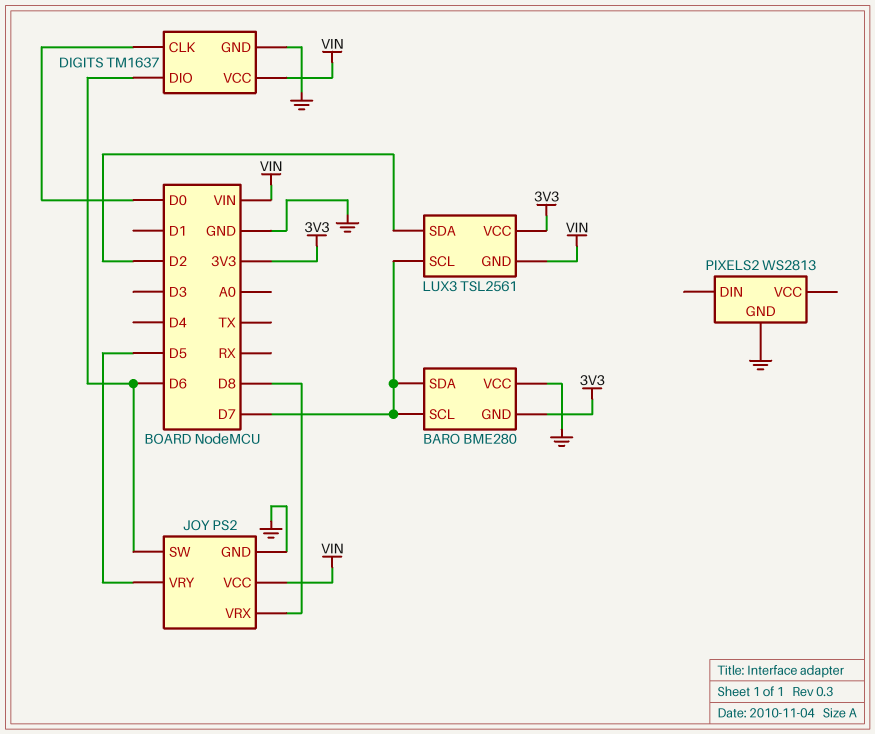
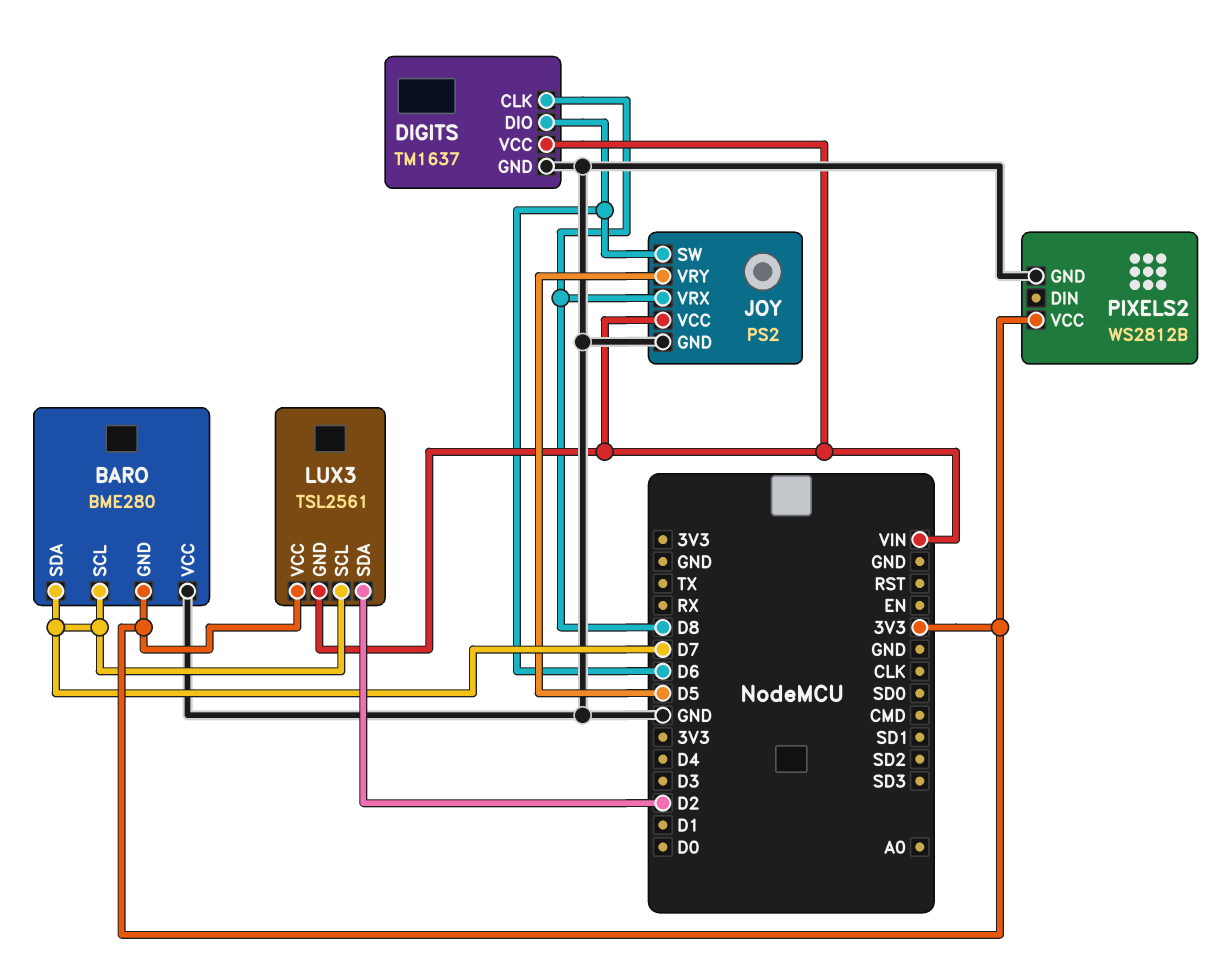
DIGITS pin CLK: D0 -> D8
PIXELS2: WS2813 -> WS2812B
PIXELS2 pin VCC: none -> 3V3

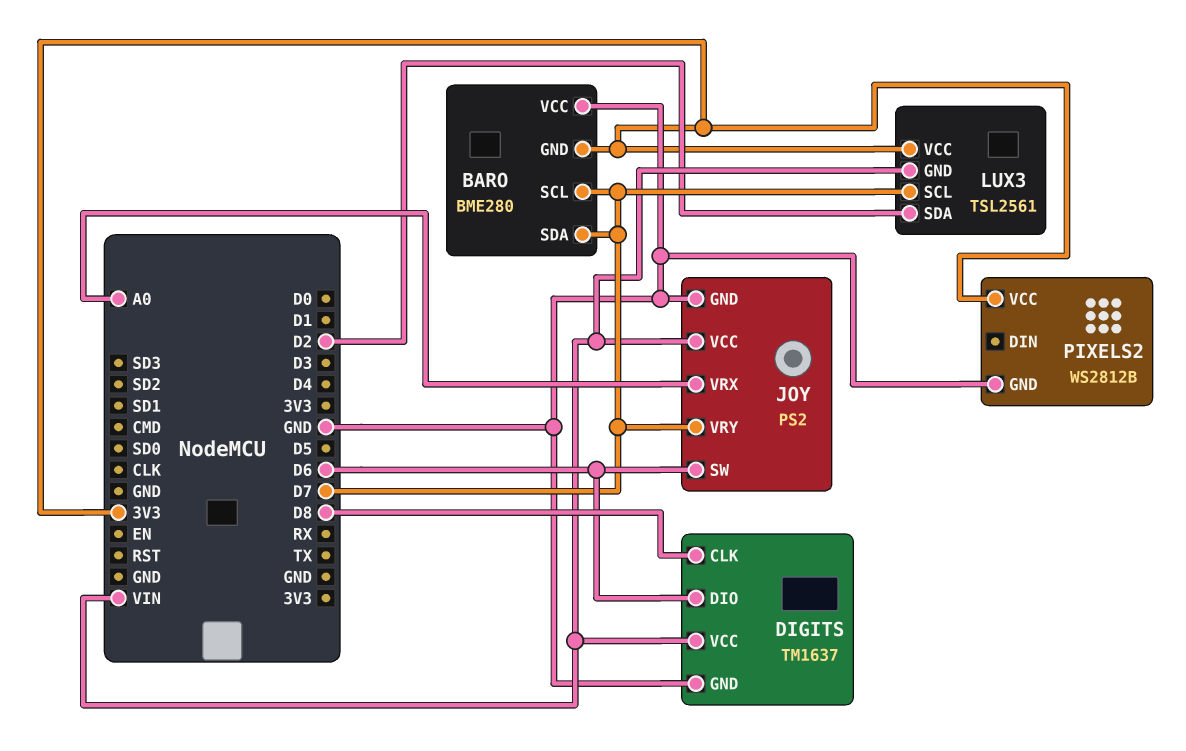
JOY pin VRX: D8 -> A0
JOY pin VRY: D5 -> D7

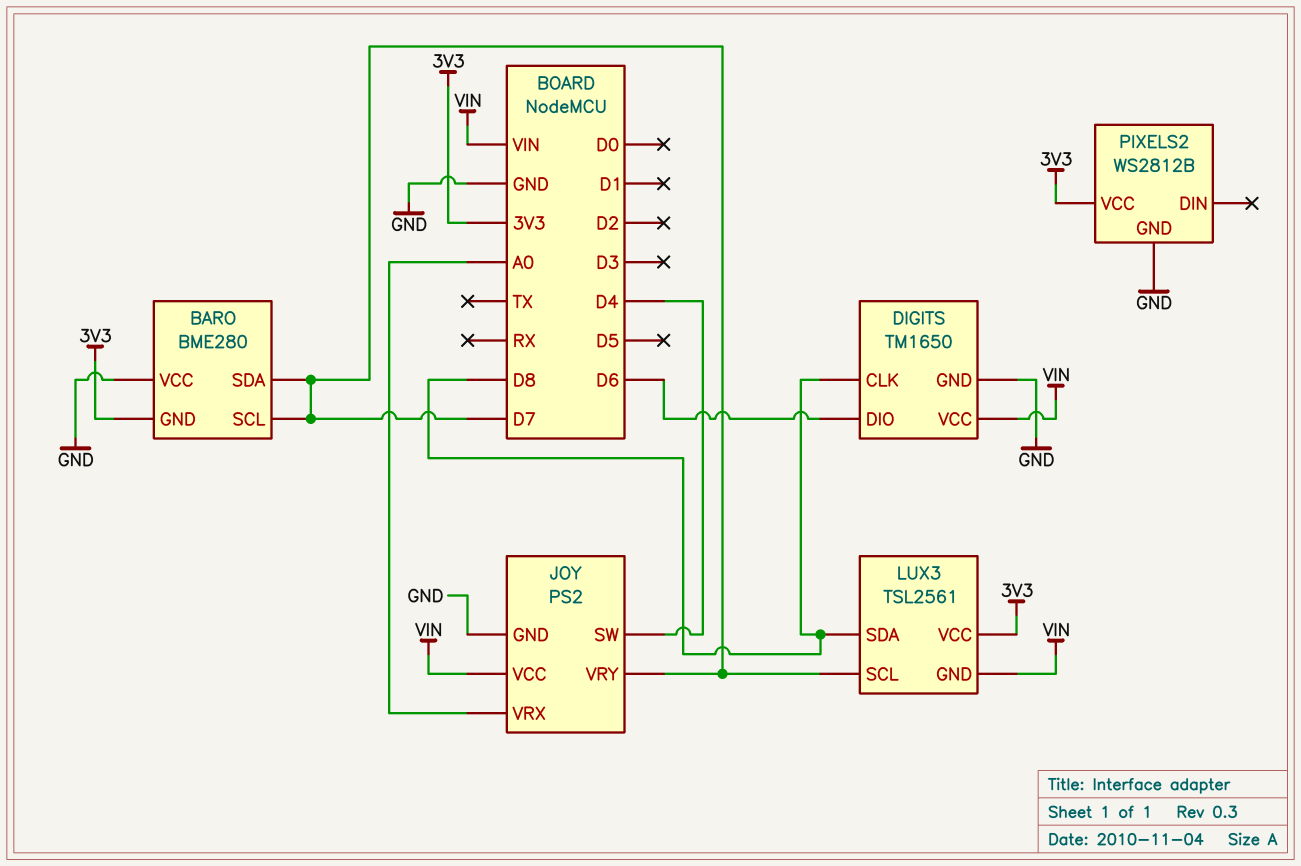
DIGITS: TM1637 -> TM1650
JOY pin SW: D6 -> D4
LUX3 pin SDA: D2 -> D8

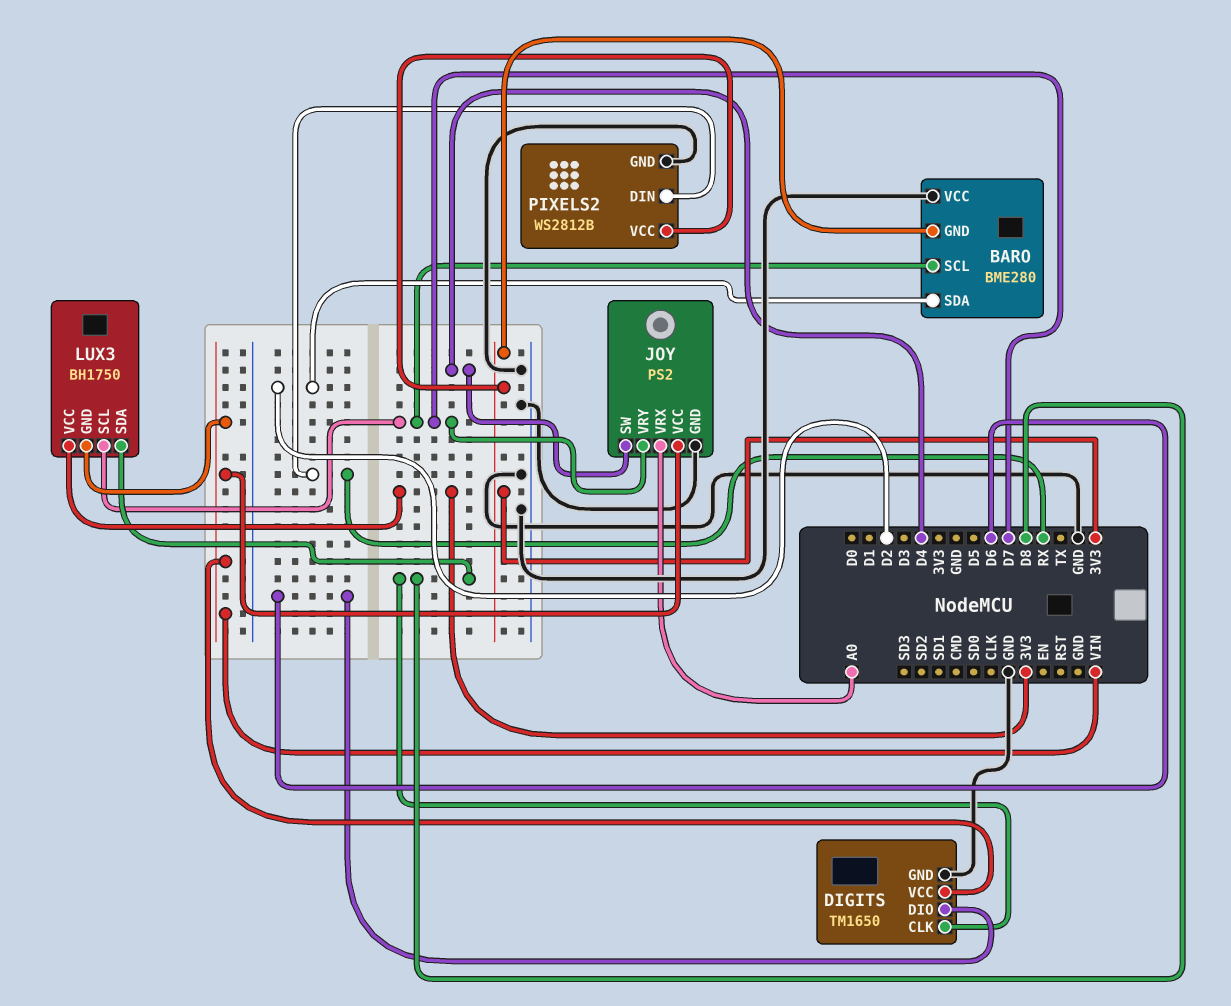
BARO pin SDA: D7 -> D2
LUX3: TSL2561 -> BH1750
PIXELS2 pin DIN: none -> RX

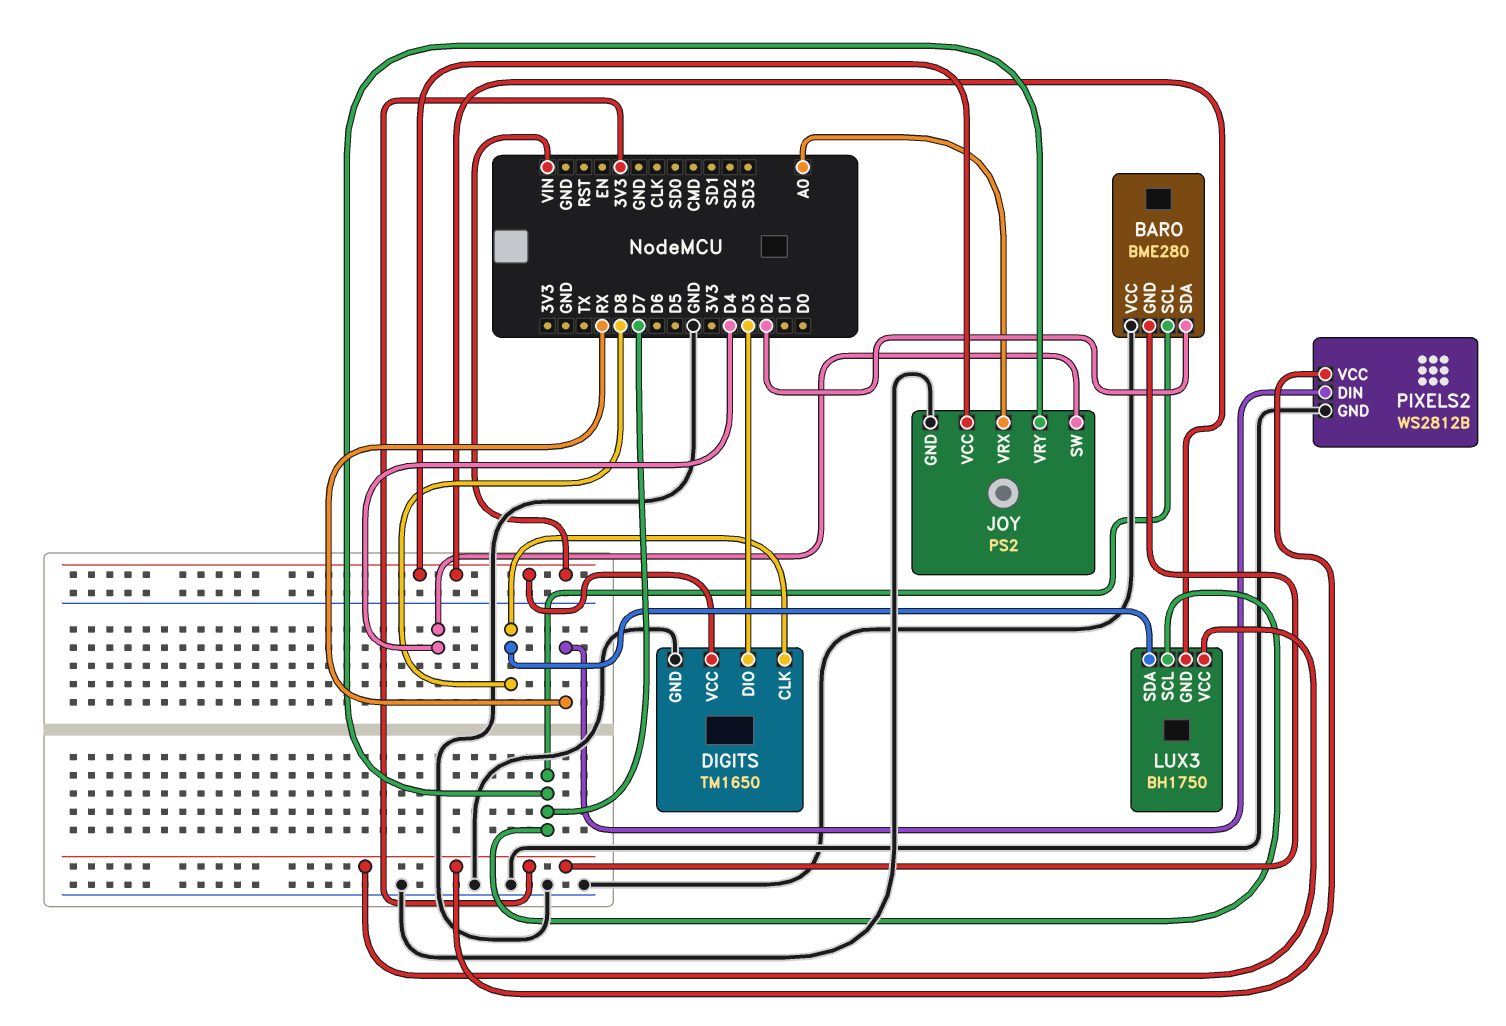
DIGITS pin DIO: D6 -> D3

